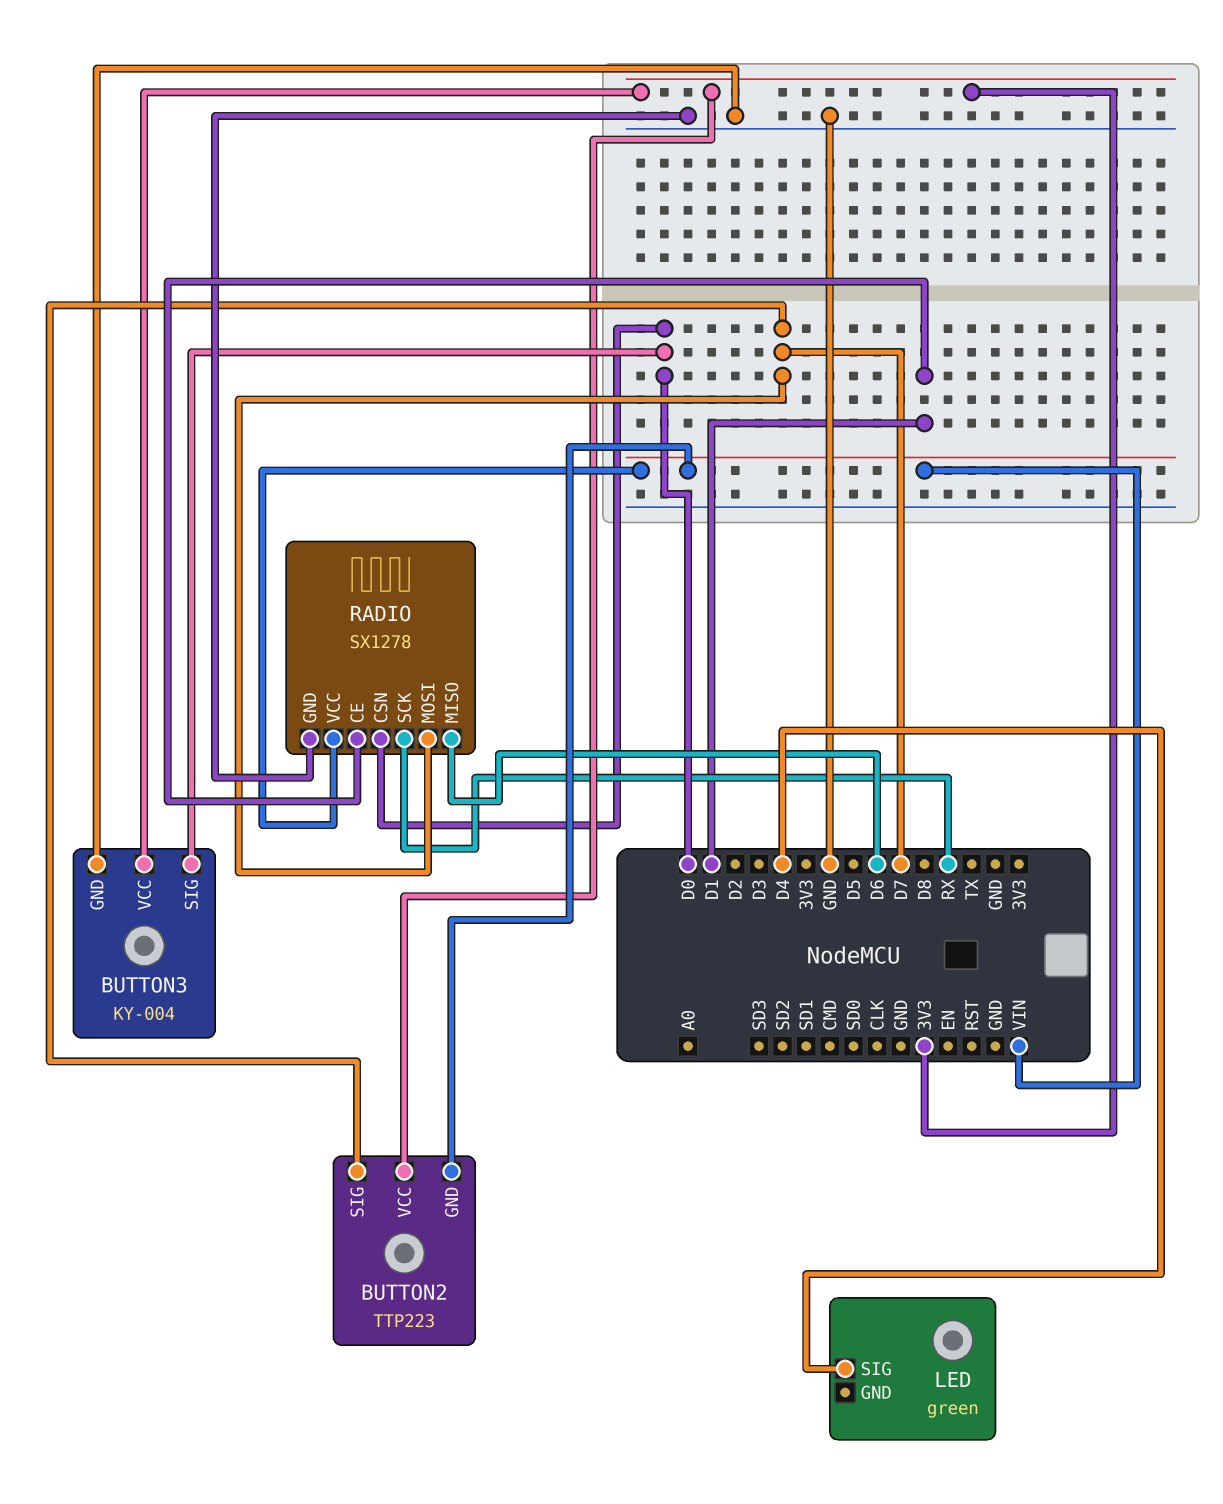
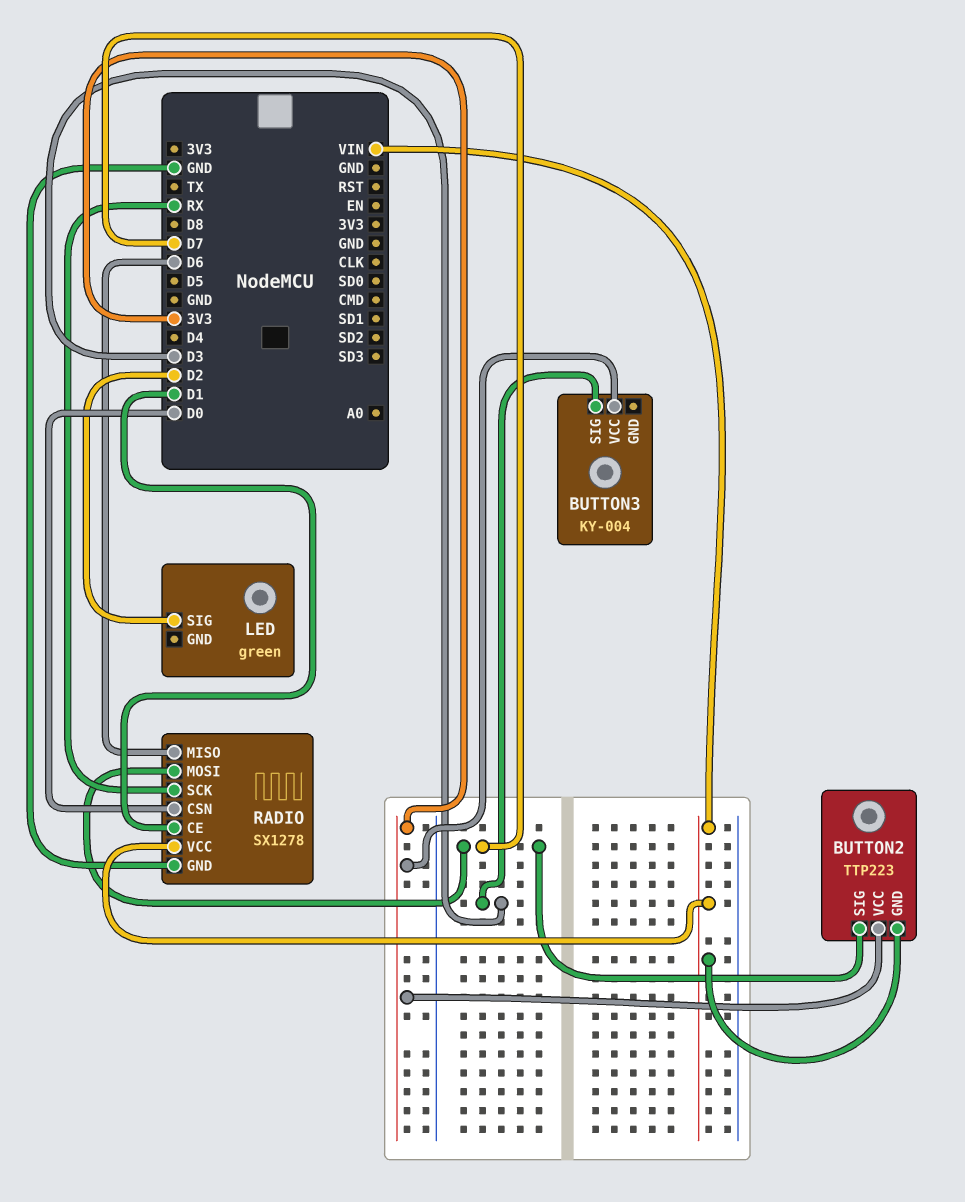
BUTTON3 pin GND: GND -> none
BUTTON3 pin SIG: D0 -> D3
LED pin SIG: D4 -> D2

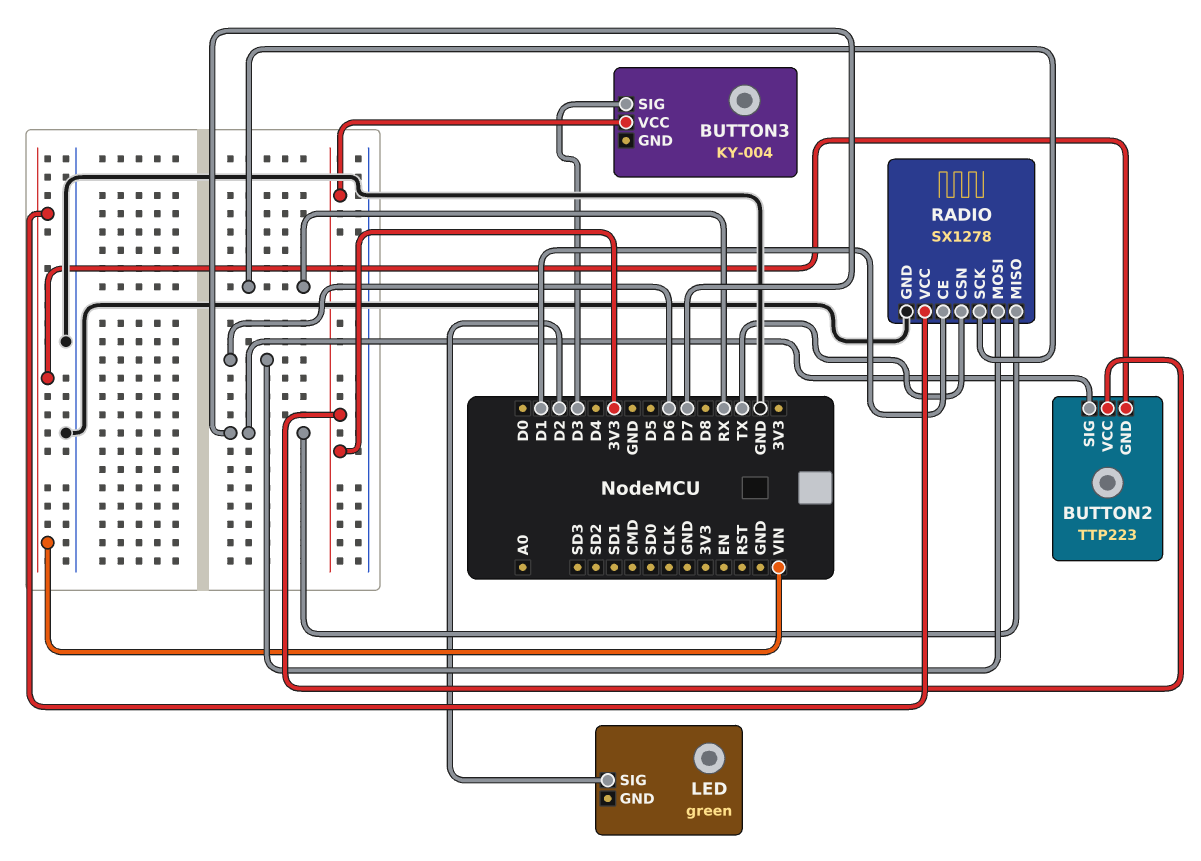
RADIO pin CSN: D0 -> TX
RADIO pin MISO: D6 -> D7
RADIO pin MOSI: D7 -> D6

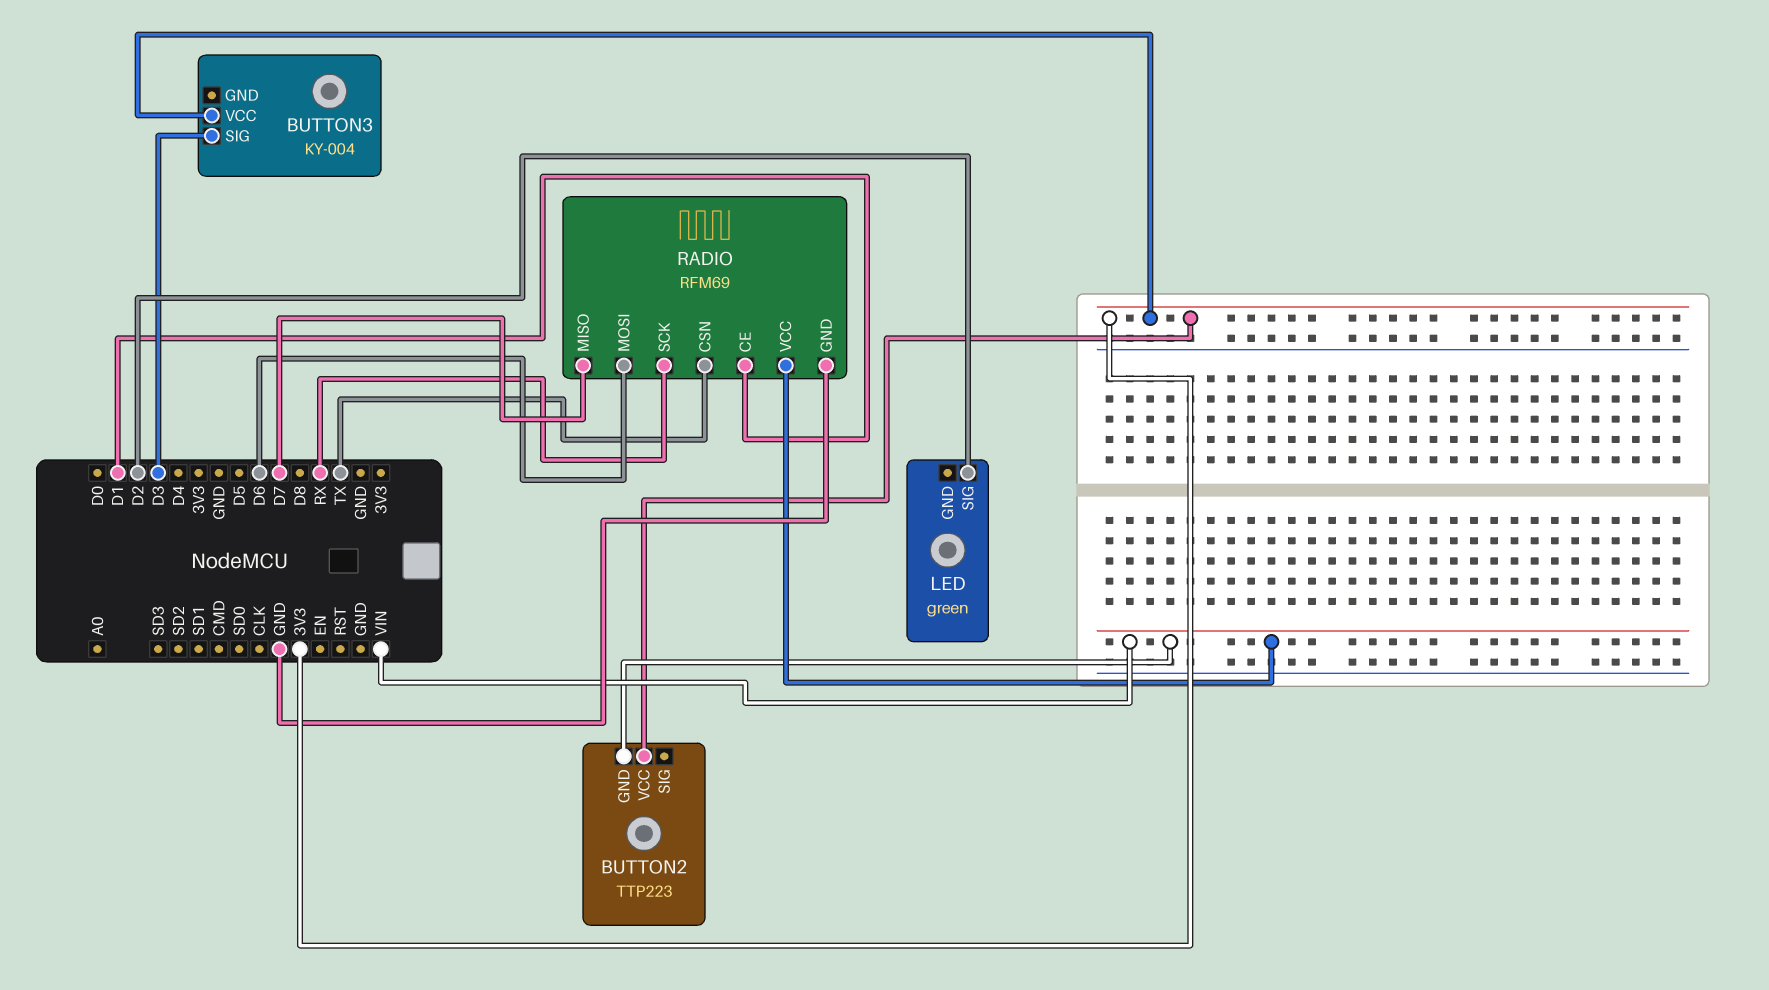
BUTTON2 pin SIG: D7 -> none
RADIO: SX1278 -> RFM69

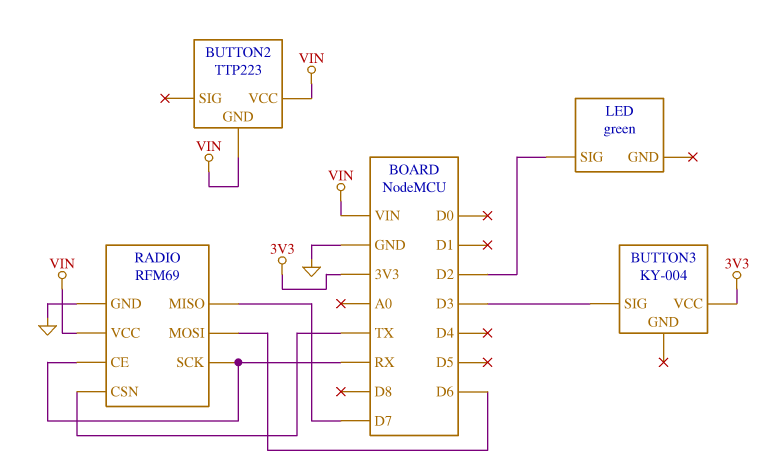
BUTTON2 pin VCC: 3V3 -> VIN
RADIO pin CE: D1 -> RX

